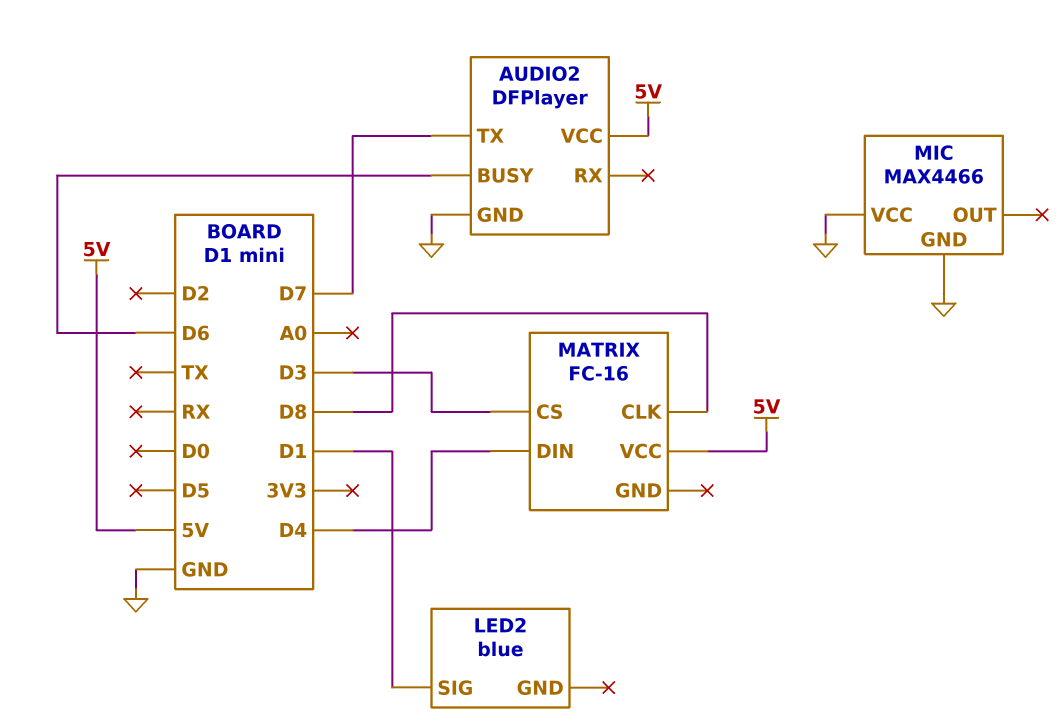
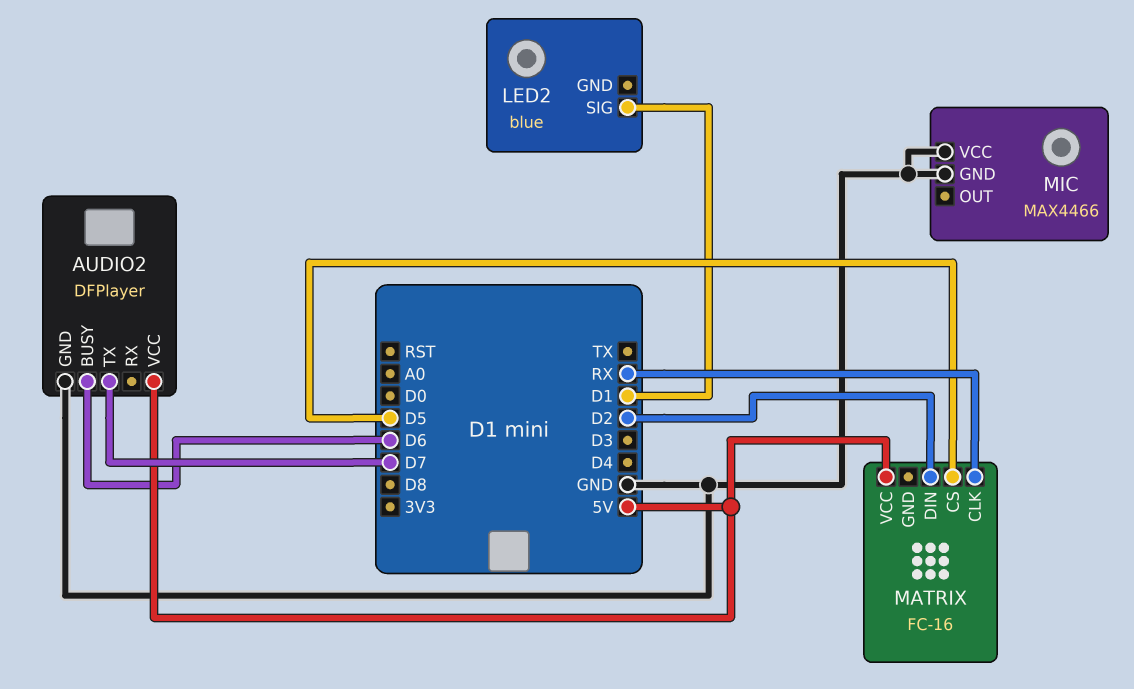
MATRIX pin CLK: D8 -> RX
MATRIX pin CS: D3 -> D5
MATRIX pin DIN: D4 -> D2

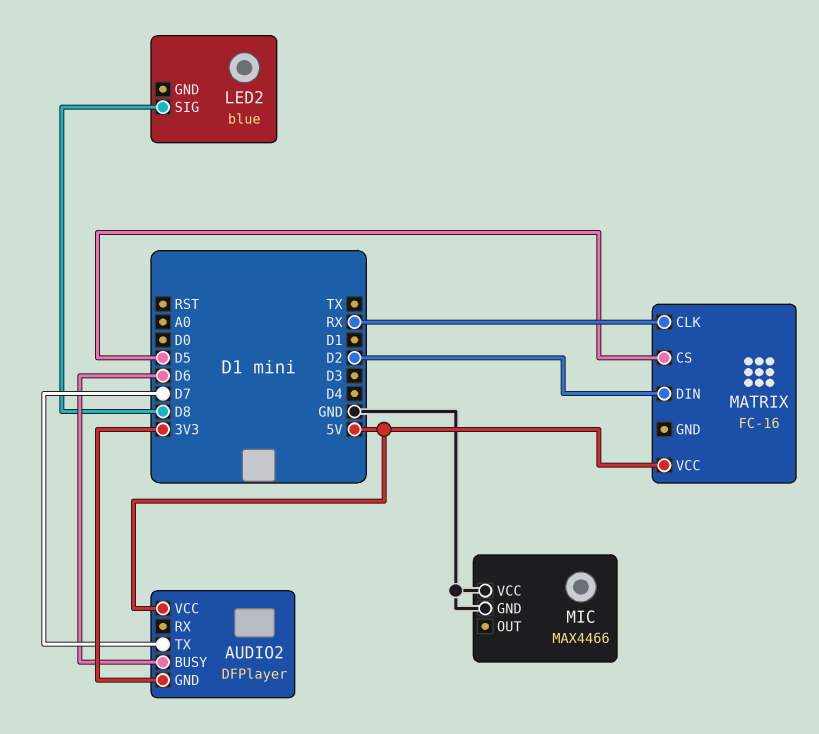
AUDIO2 pin GND: GND -> 3V3
LED2 pin SIG: D1 -> D8

